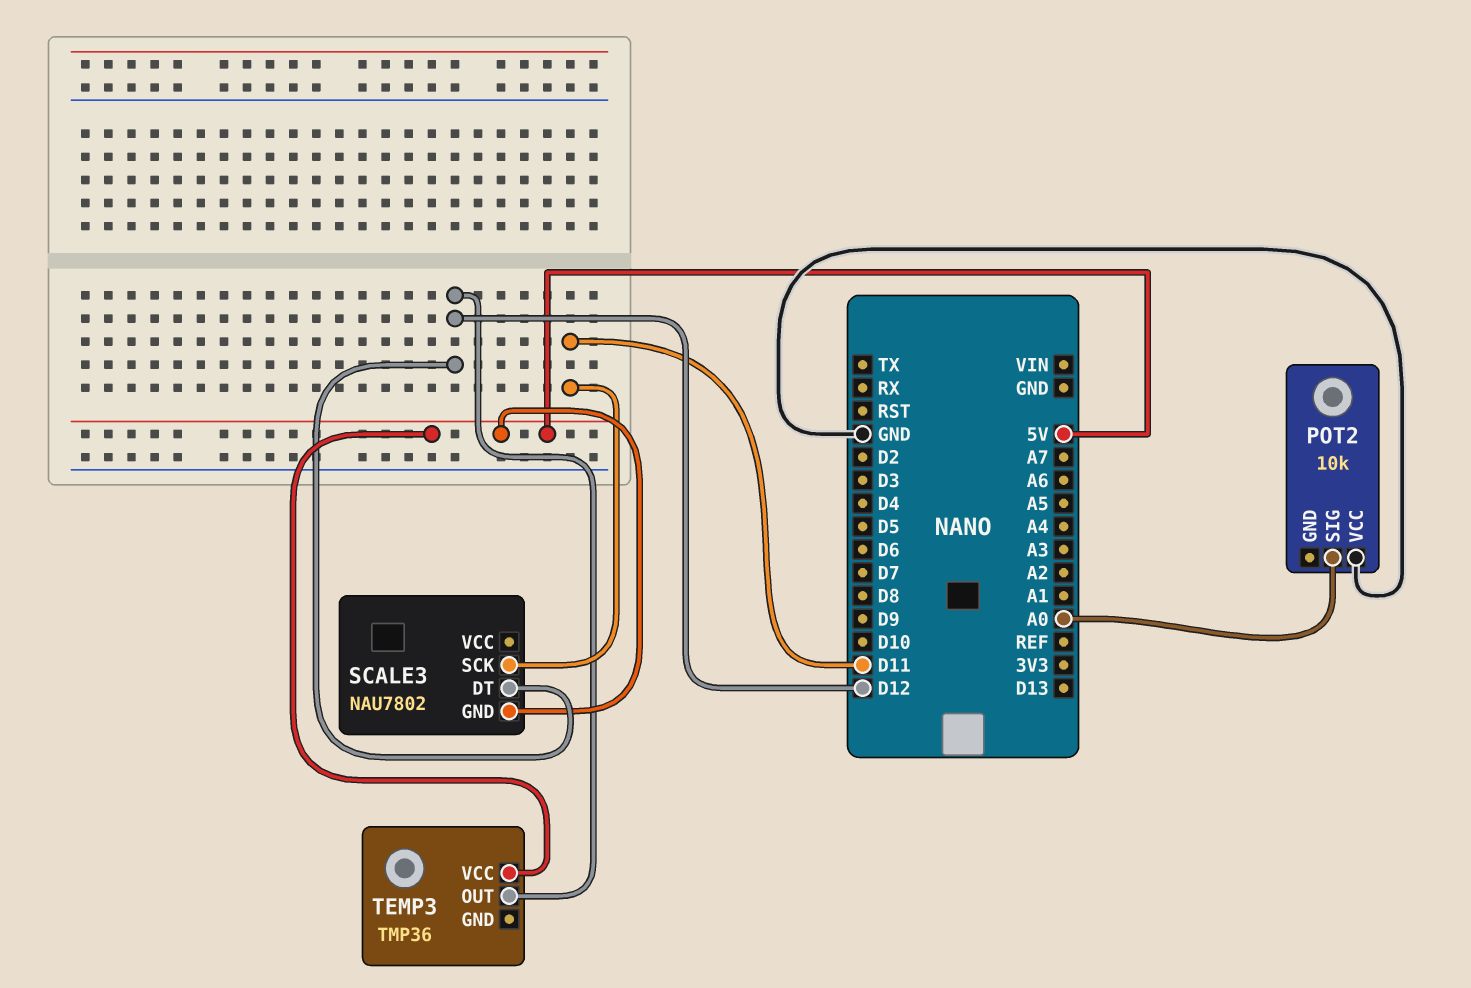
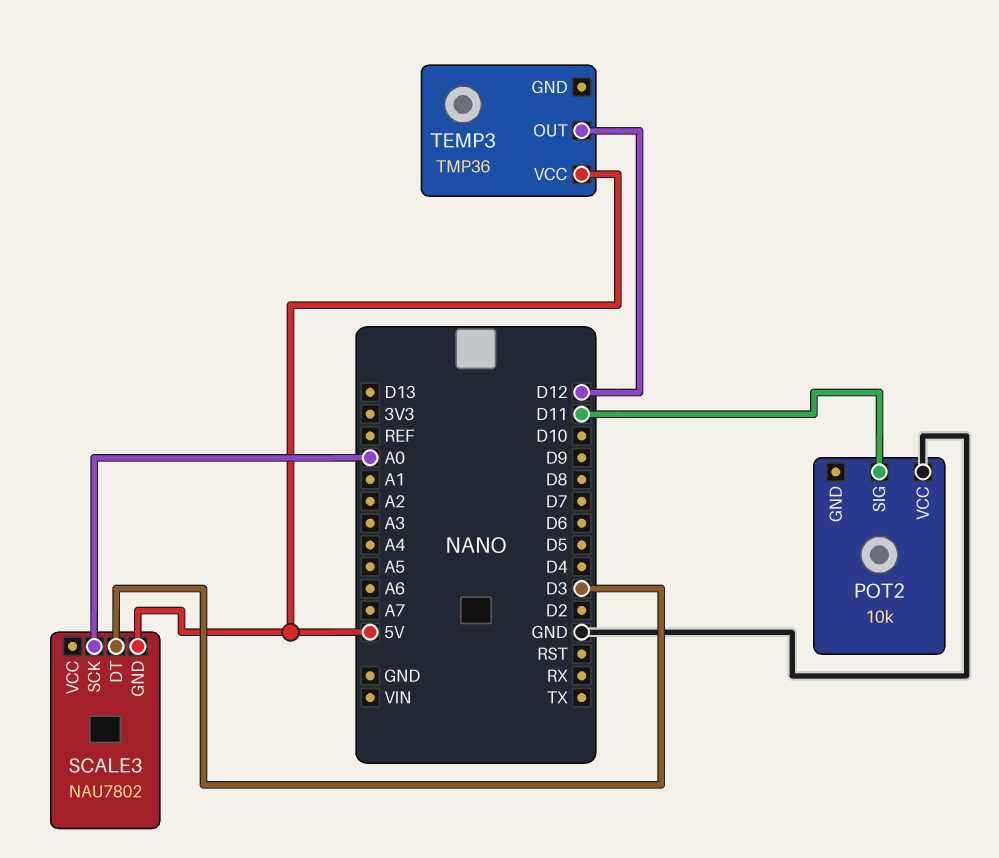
POT2 pin SIG: A0 -> D11
SCALE3 pin DT: D12 -> D3
SCALE3 pin SCK: D11 -> A0

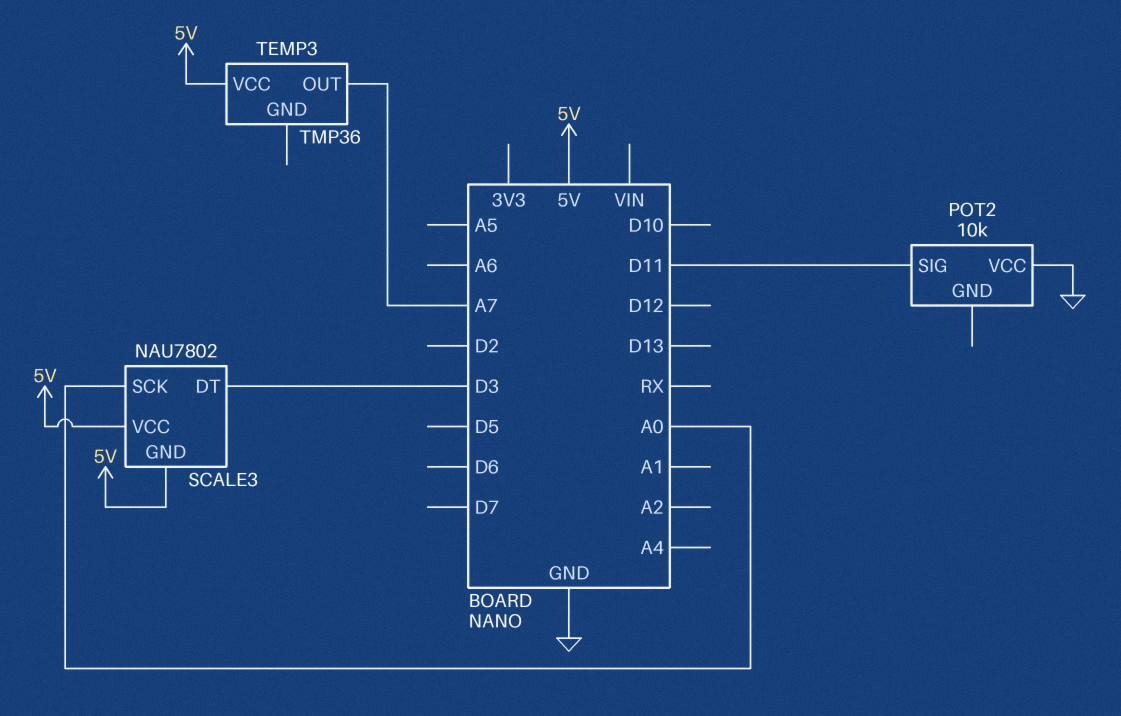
SCALE3 pin VCC: none -> 5V
TEMP3 pin OUT: D12 -> A7

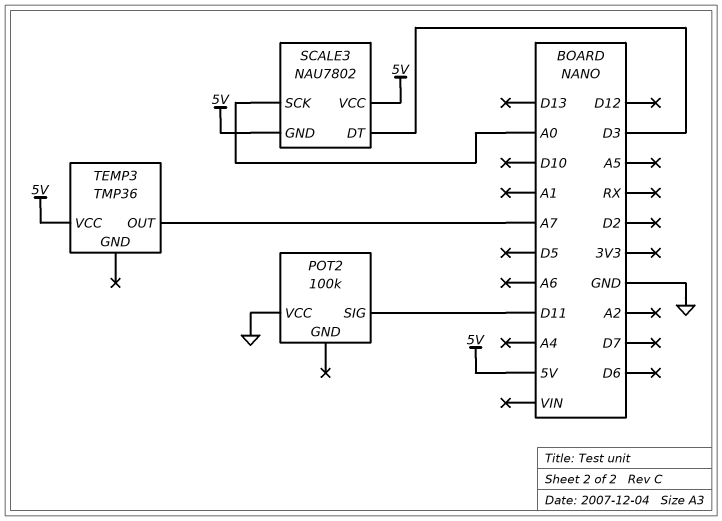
POT2: 10k -> 100k

